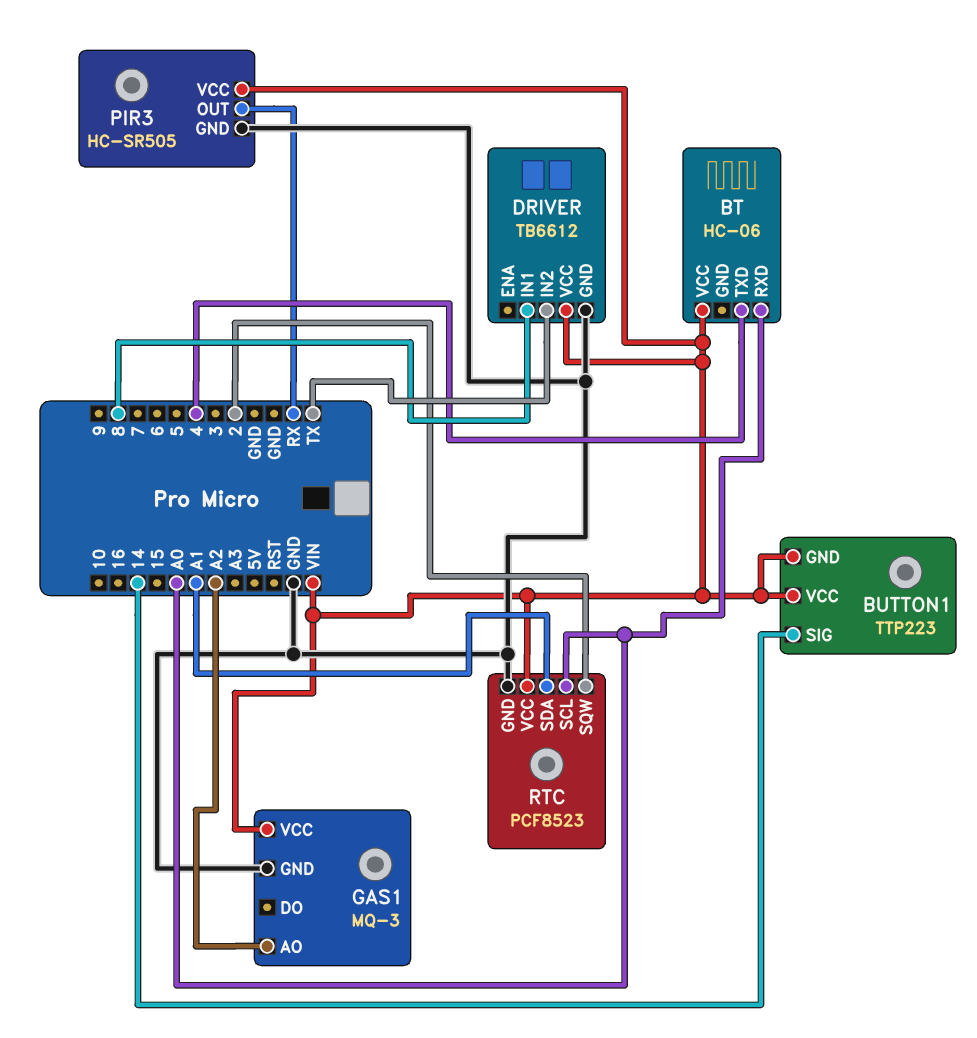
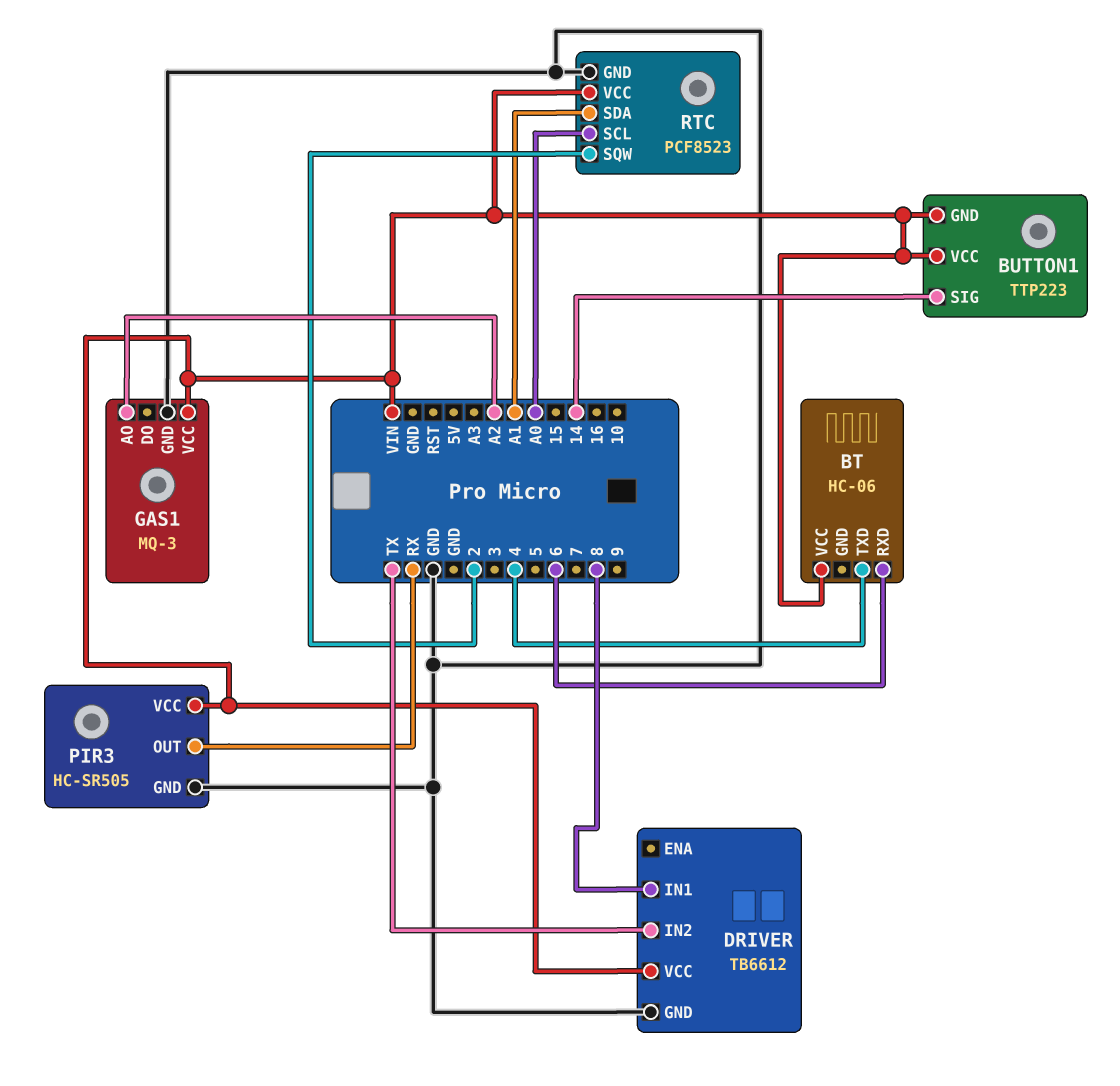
BT pin RXD: A0 -> 6

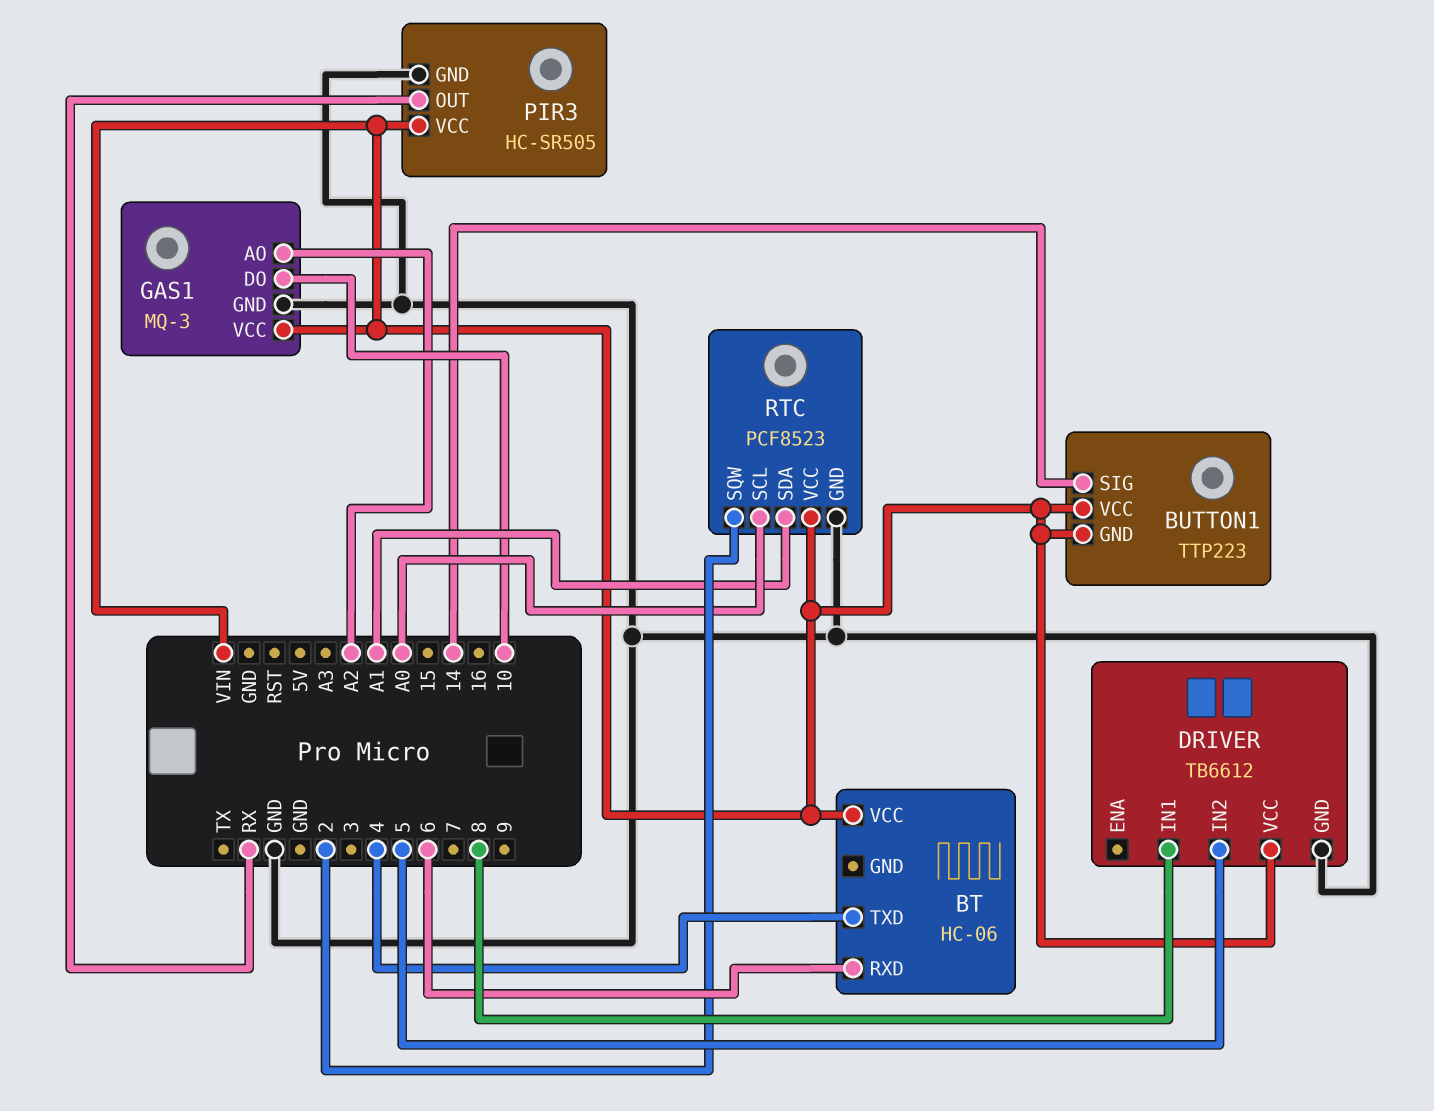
DRIVER pin IN2: TX -> 5
GAS1 pin DO: none -> 10

